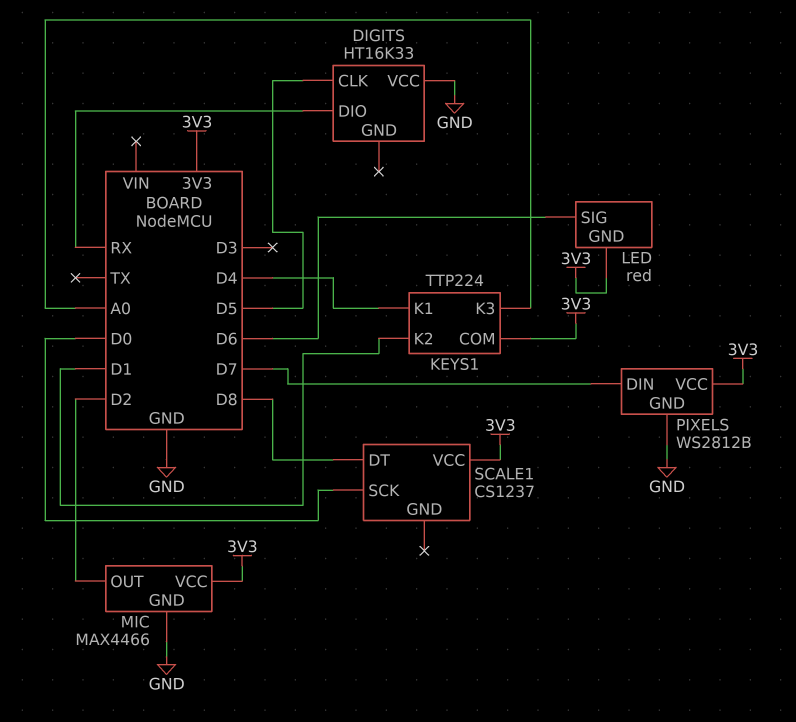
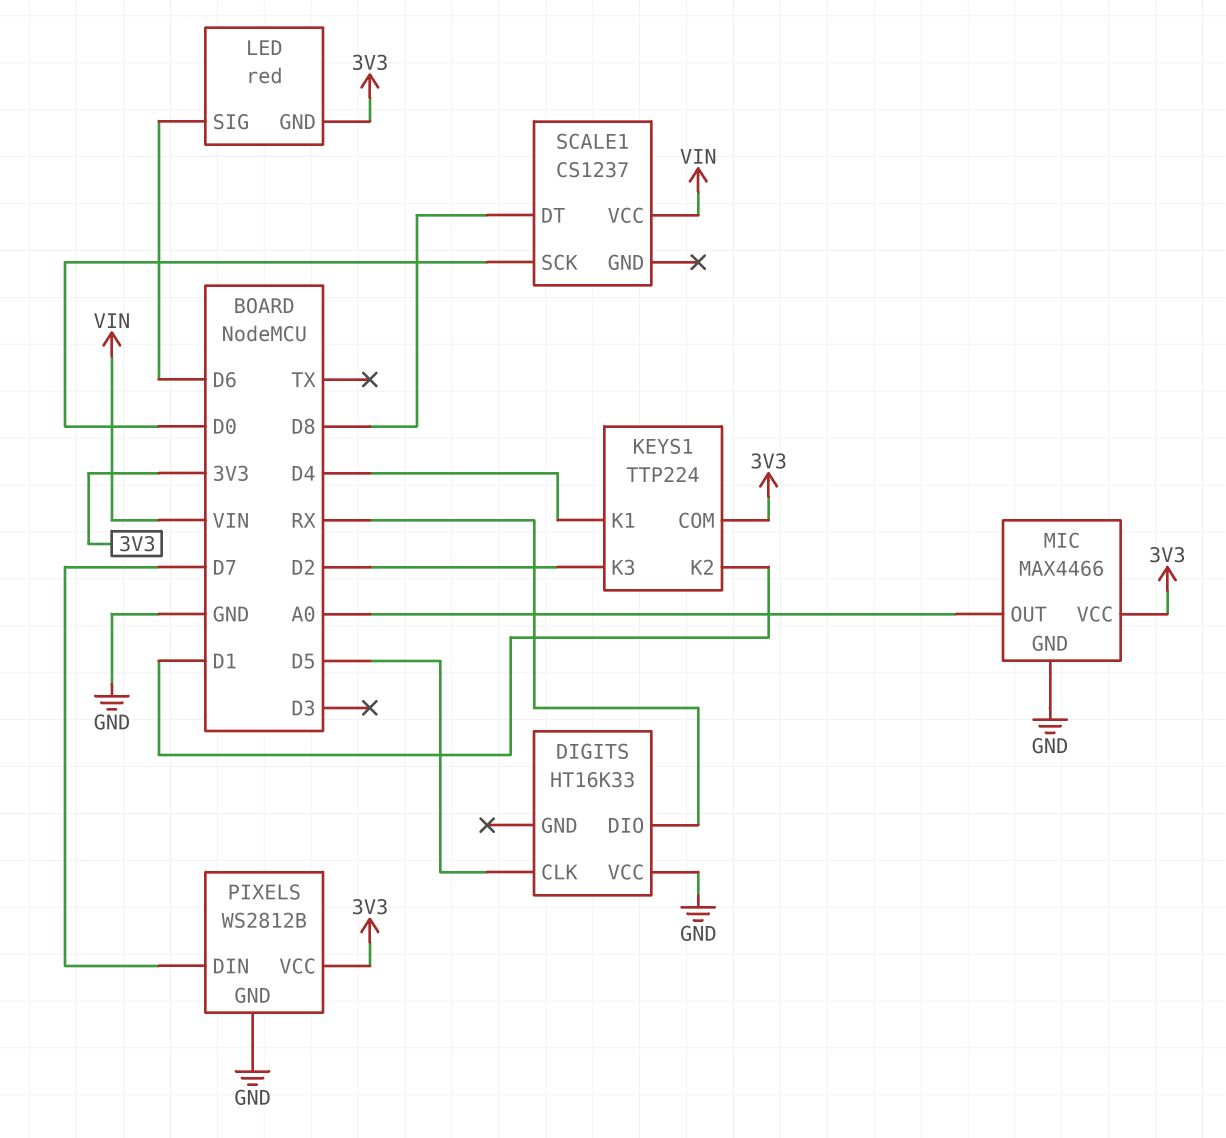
KEYS1 pin K3: A0 -> D2
MIC pin OUT: D2 -> A0
SCALE1 pin VCC: 3V3 -> VIN

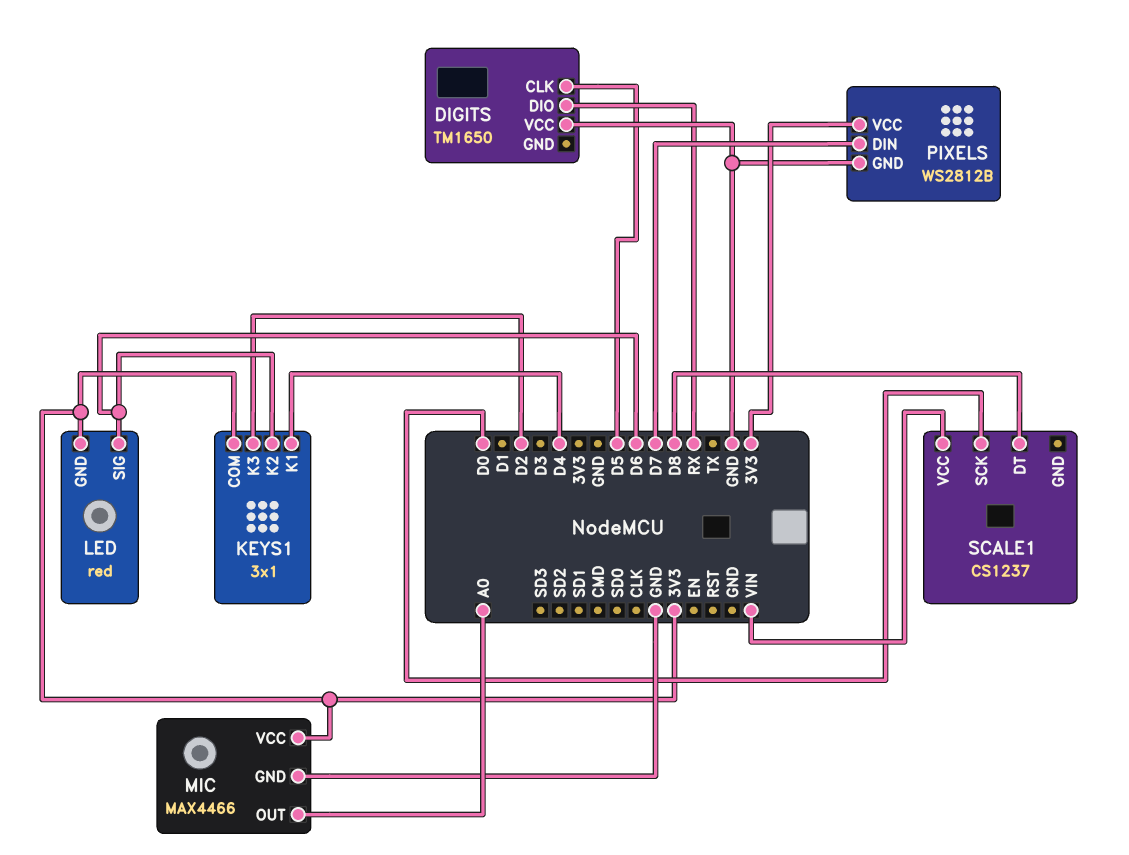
DIGITS: HT16K33 -> TM1650
KEYS1: TTP224 -> 3x1
KEYS1 pin K2: D1 -> D6

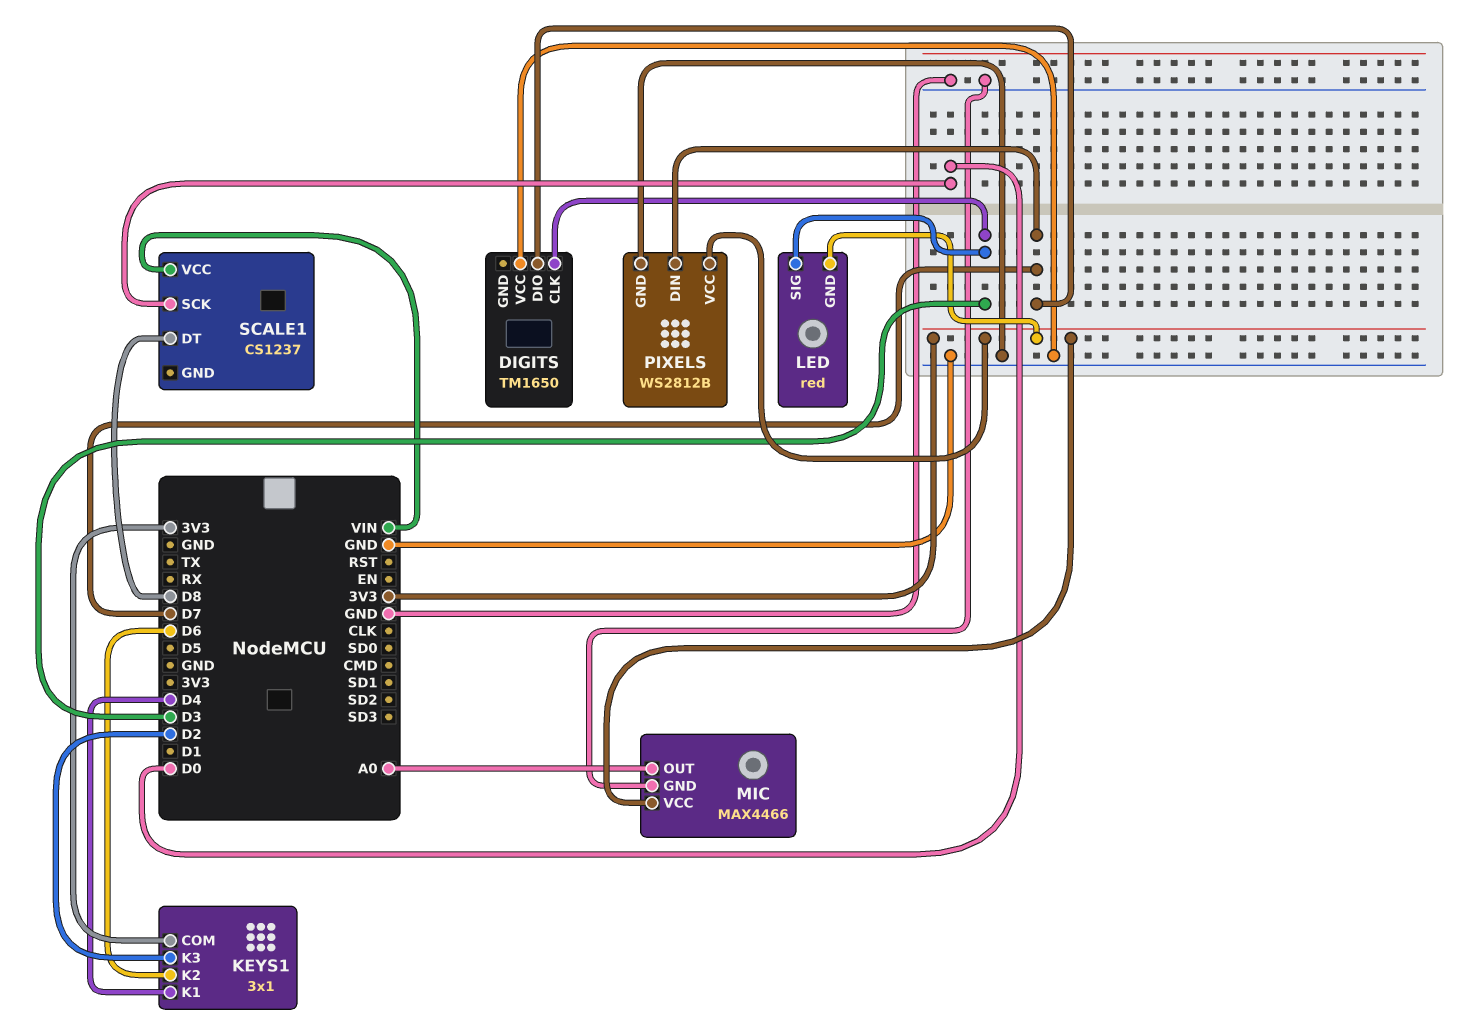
DIGITS pin CLK: D5 -> D3
DIGITS pin DIO: RX -> D7
LED pin SIG: D6 -> D3

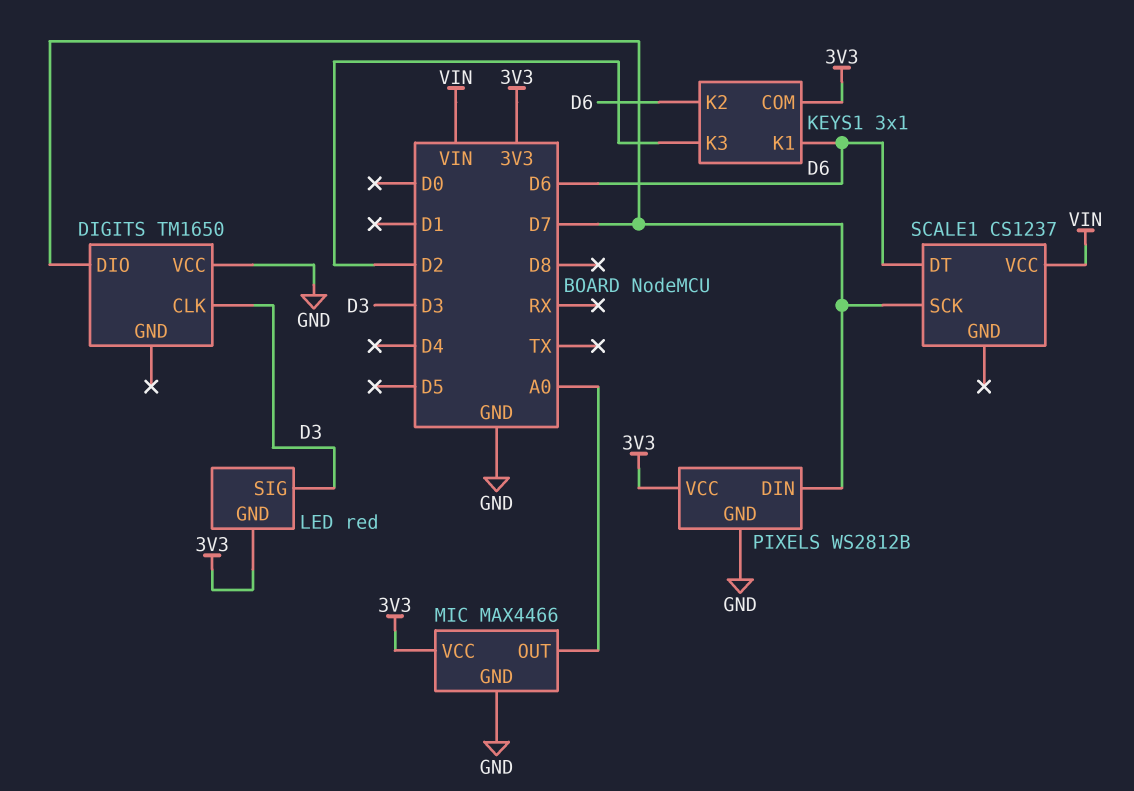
KEYS1 pin K1: D4 -> D6
SCALE1 pin DT: D8 -> D6
SCALE1 pin SCK: D0 -> D7

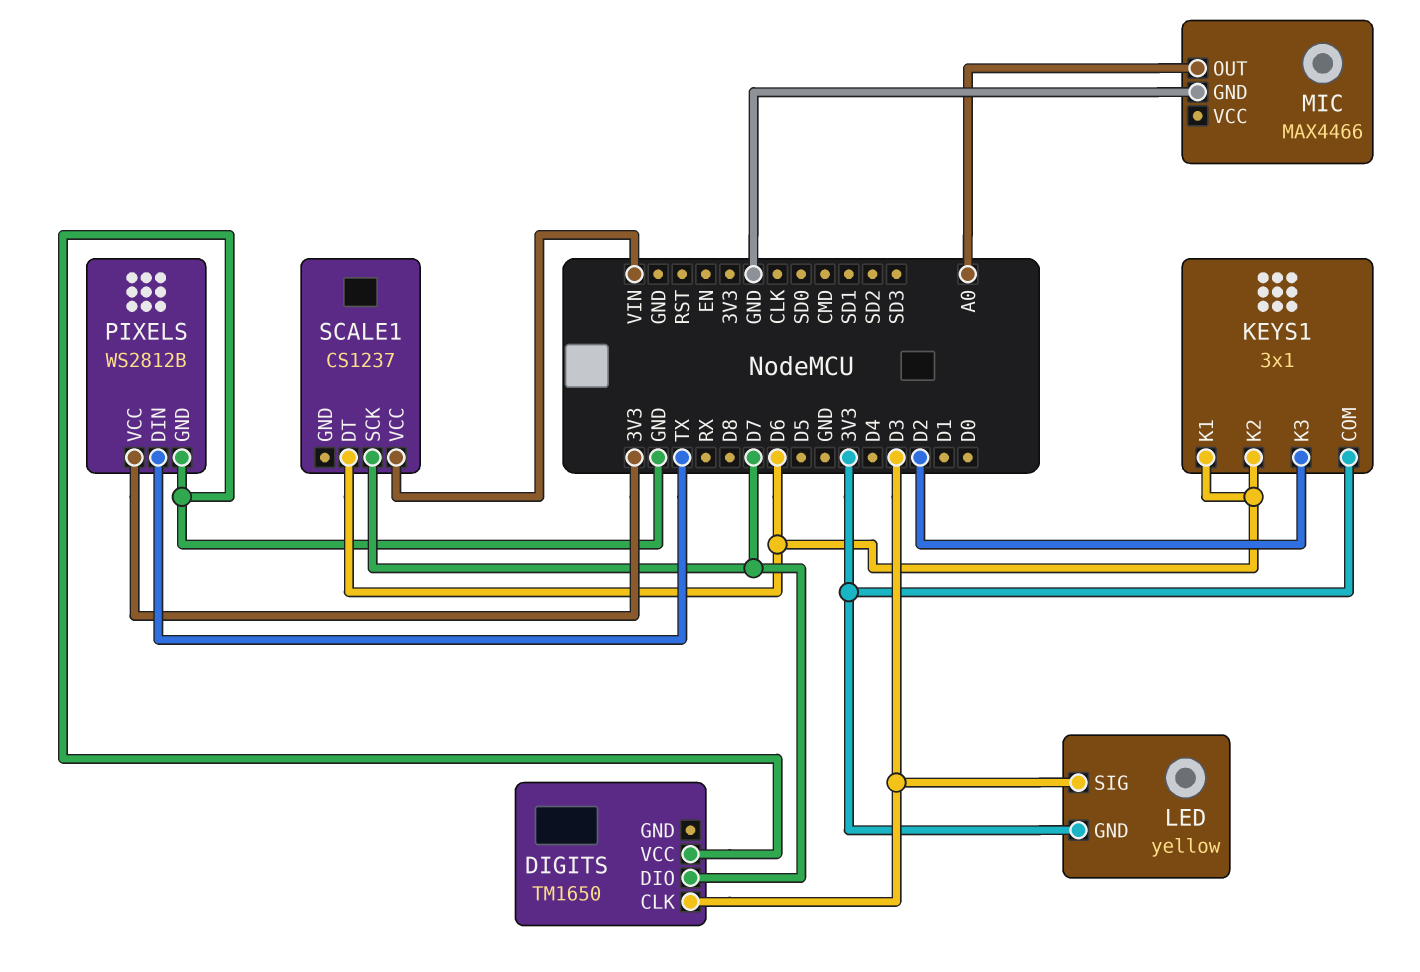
LED: red -> yellow
MIC pin VCC: 3V3 -> none
PIXELS pin DIN: D7 -> TX

